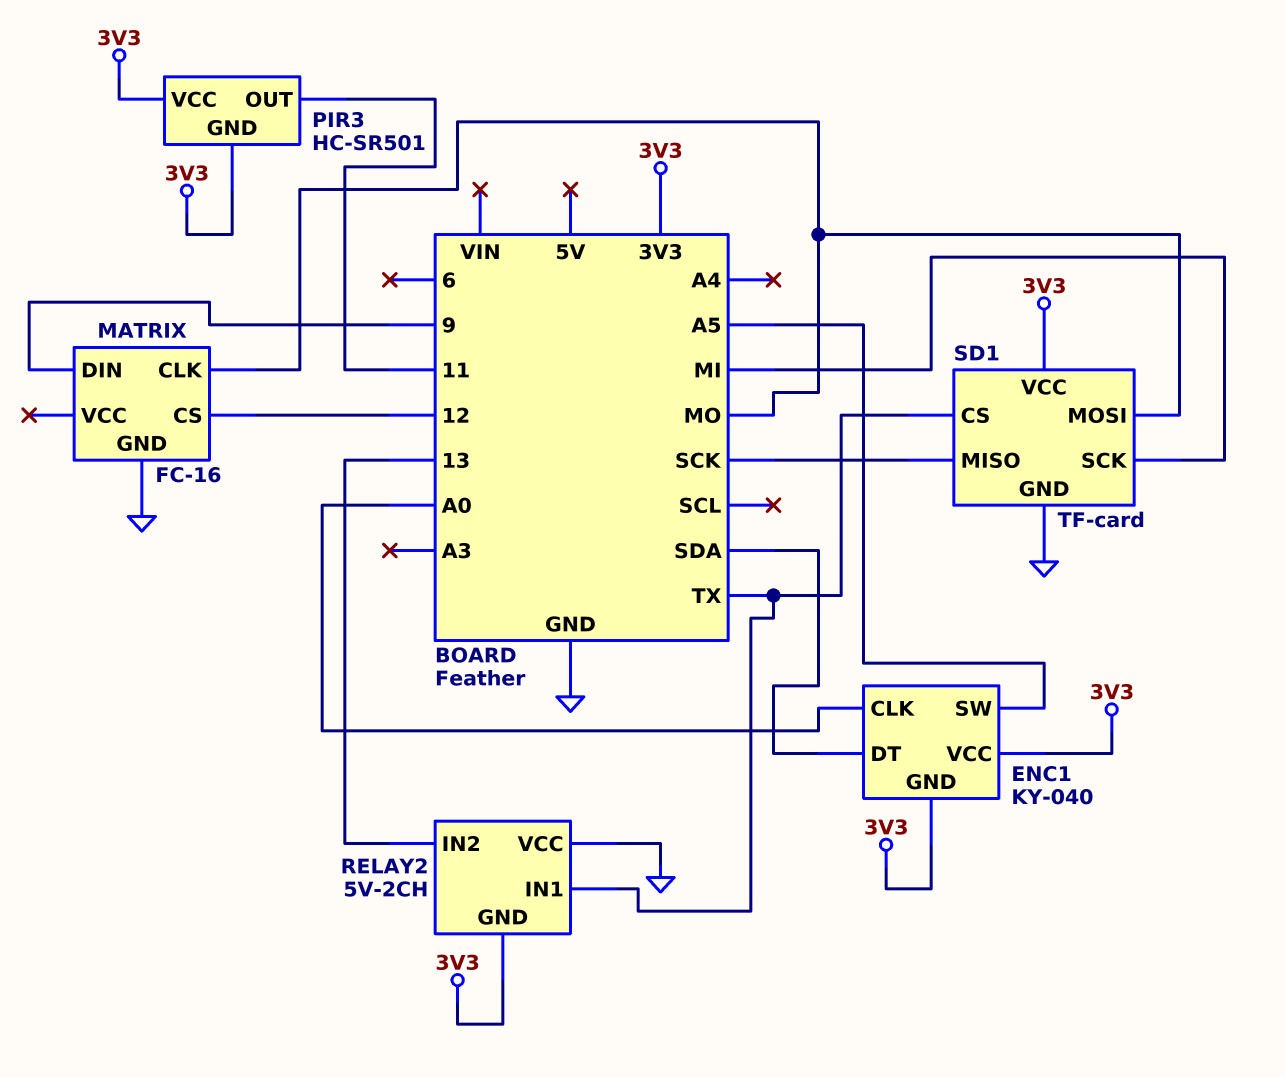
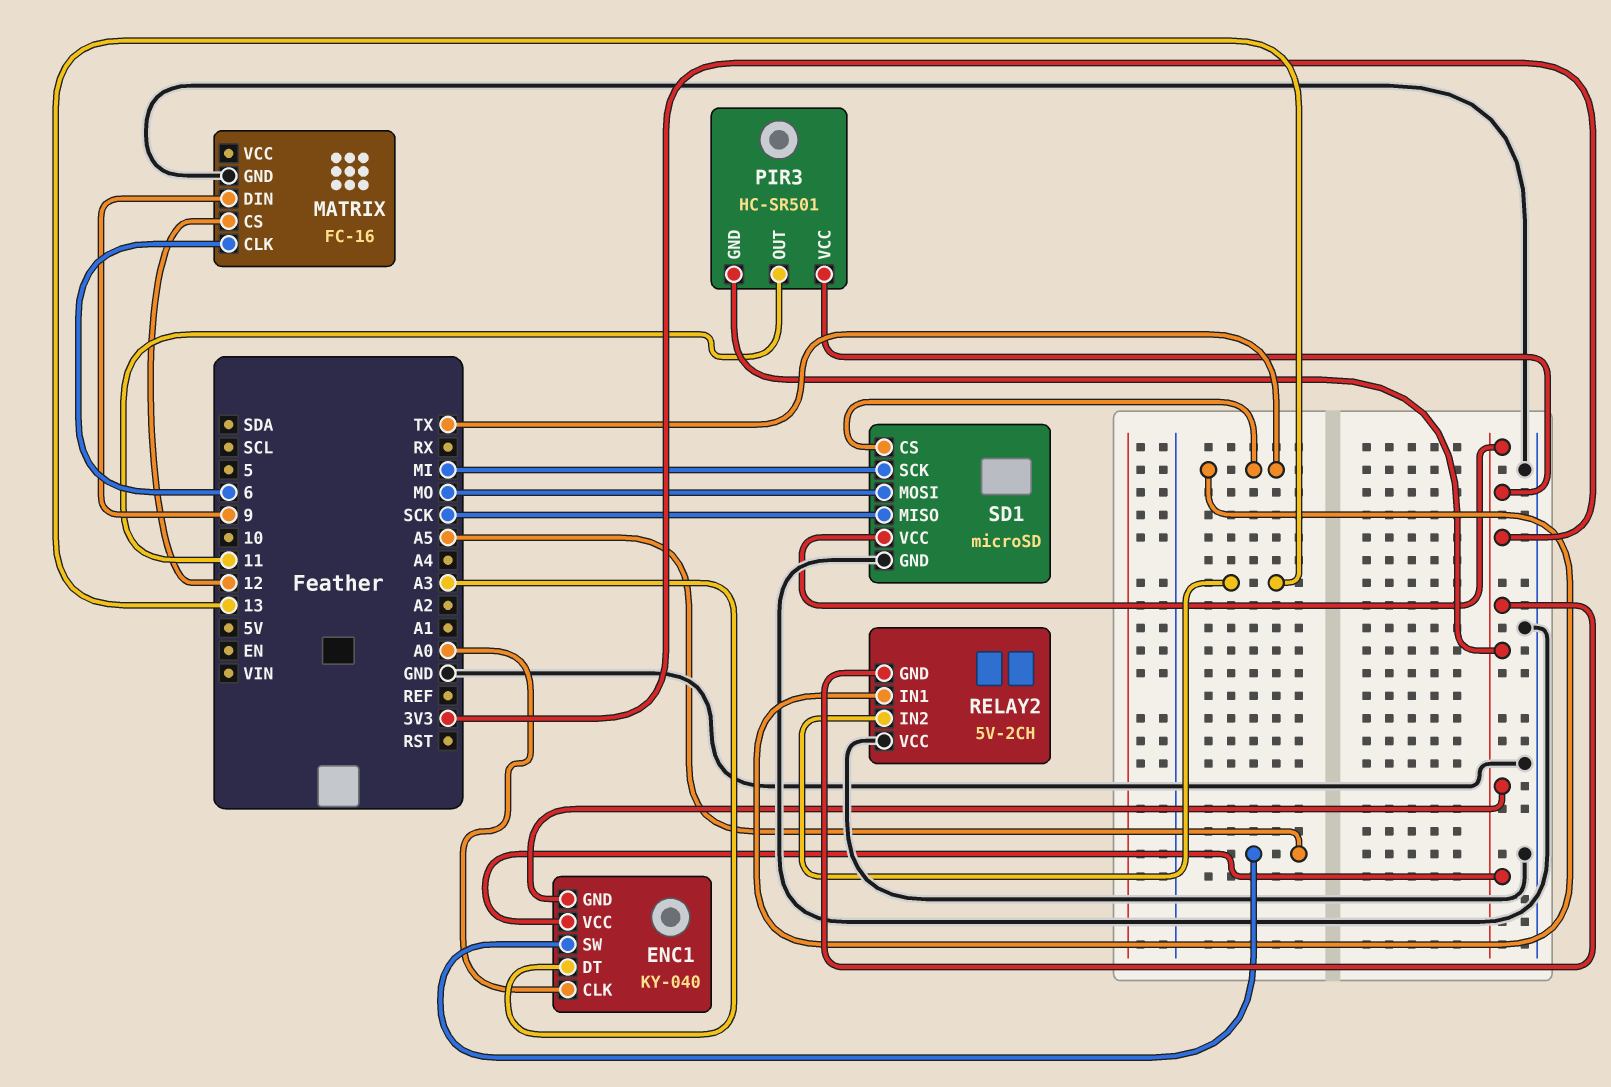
ENC1 pin DT: SDA -> A3
MATRIX pin CLK: MO -> 6
SD1: TF-card -> microSD

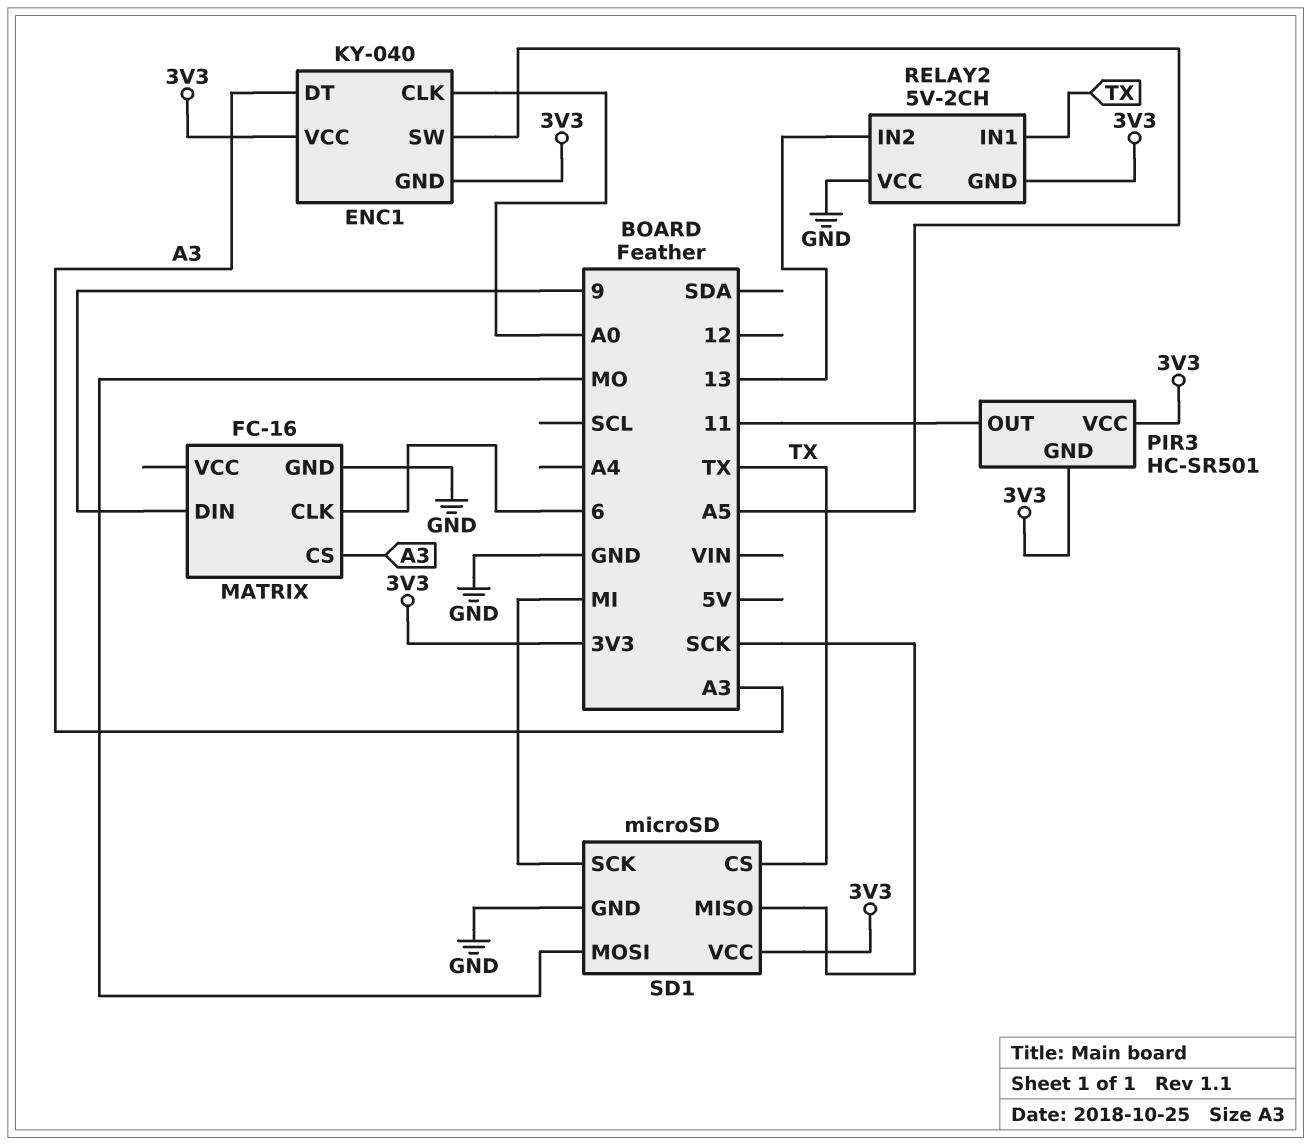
MATRIX pin CS: 12 -> A3

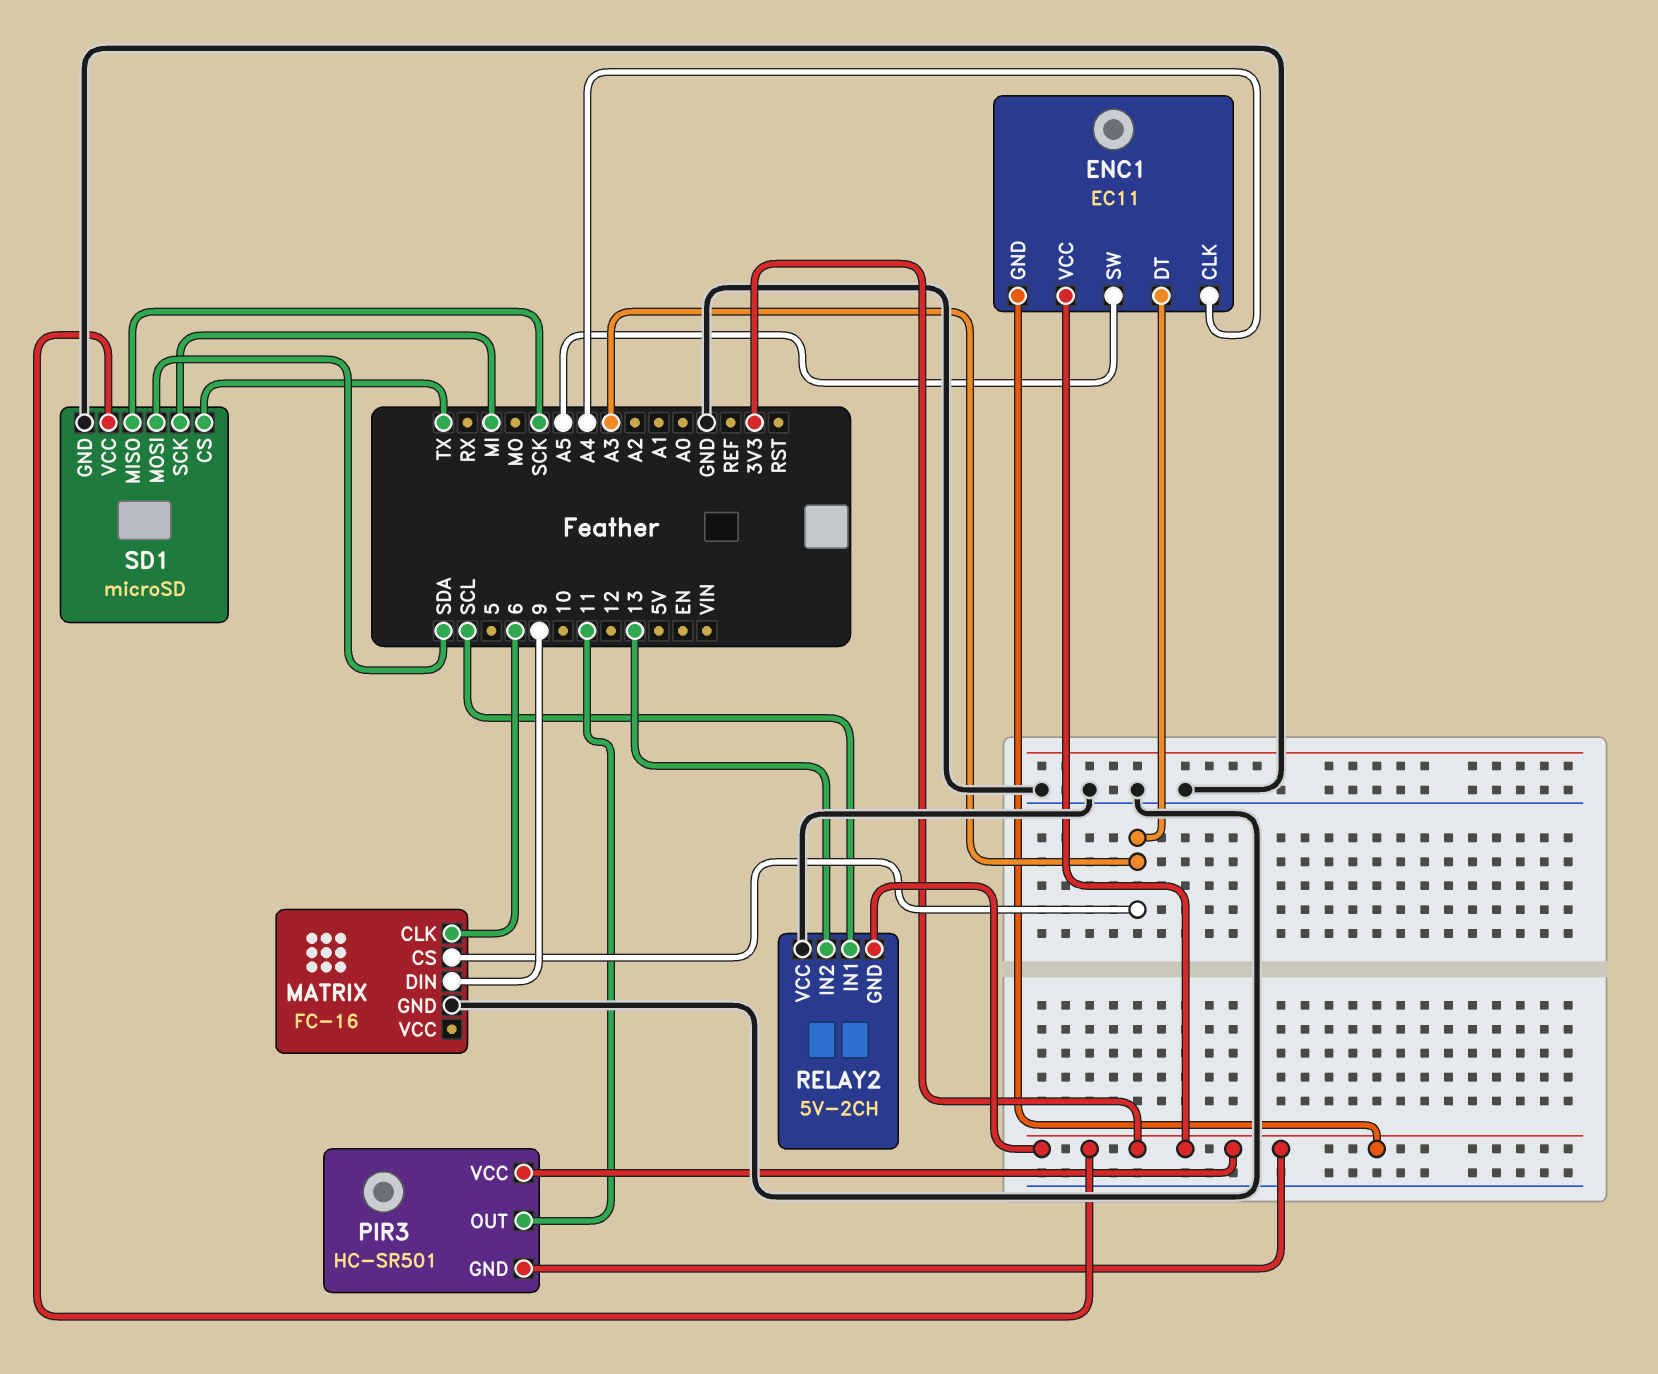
ENC1: KY-040 -> EC11
ENC1 pin CLK: A0 -> A4
RELAY2 pin IN1: TX -> SCL
SD1 pin MOSI: MO -> SDA

